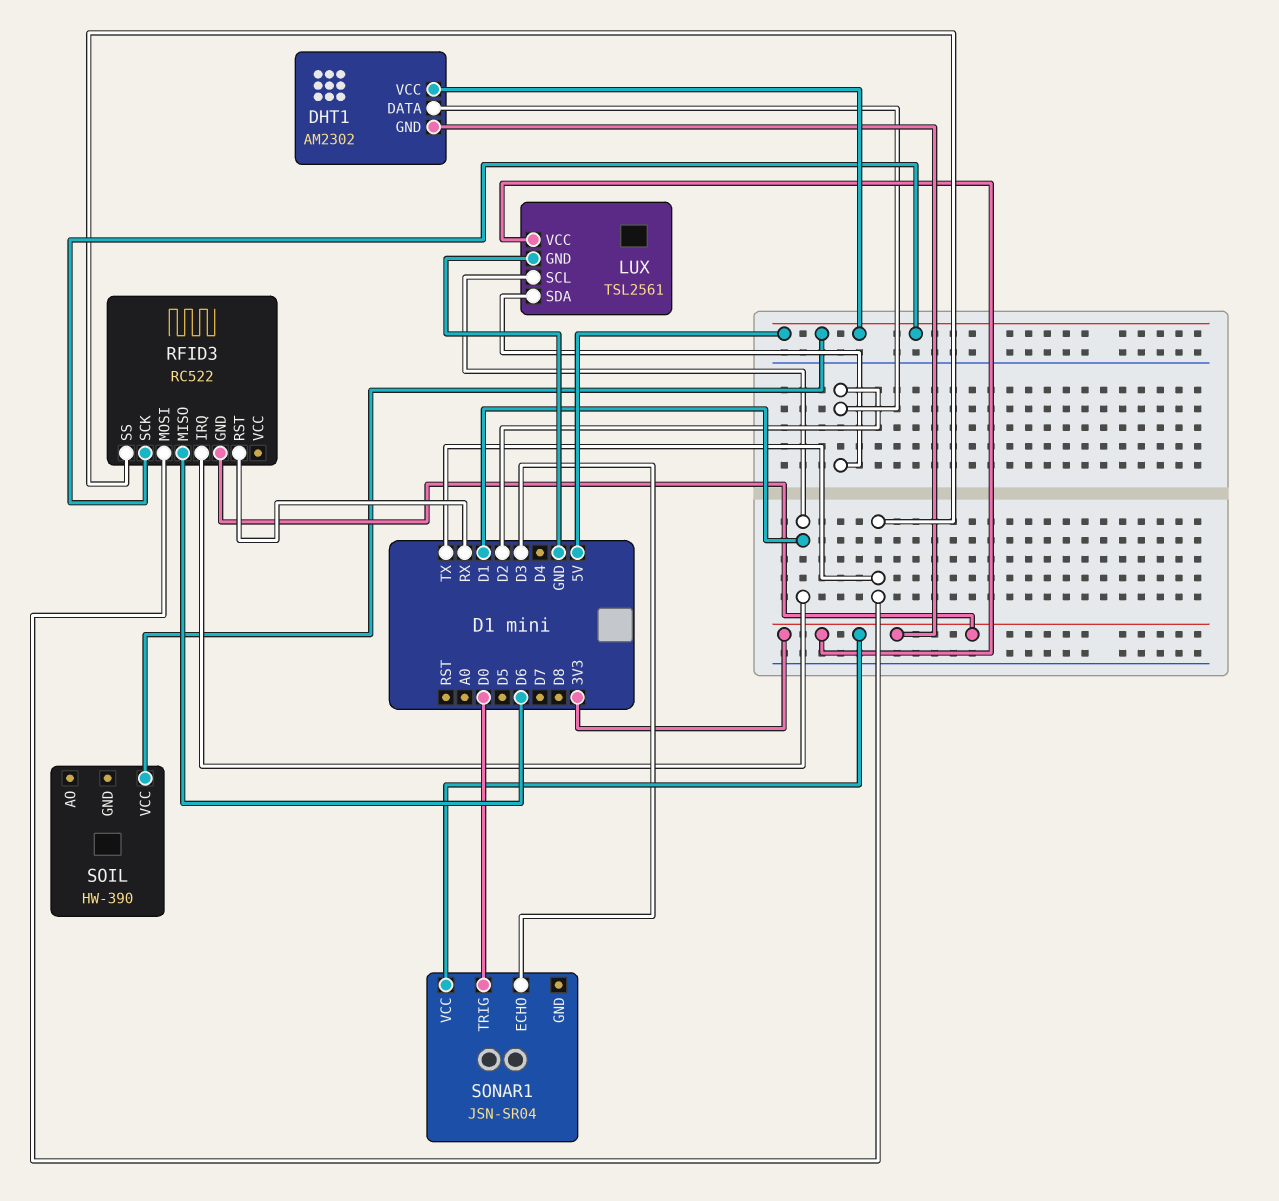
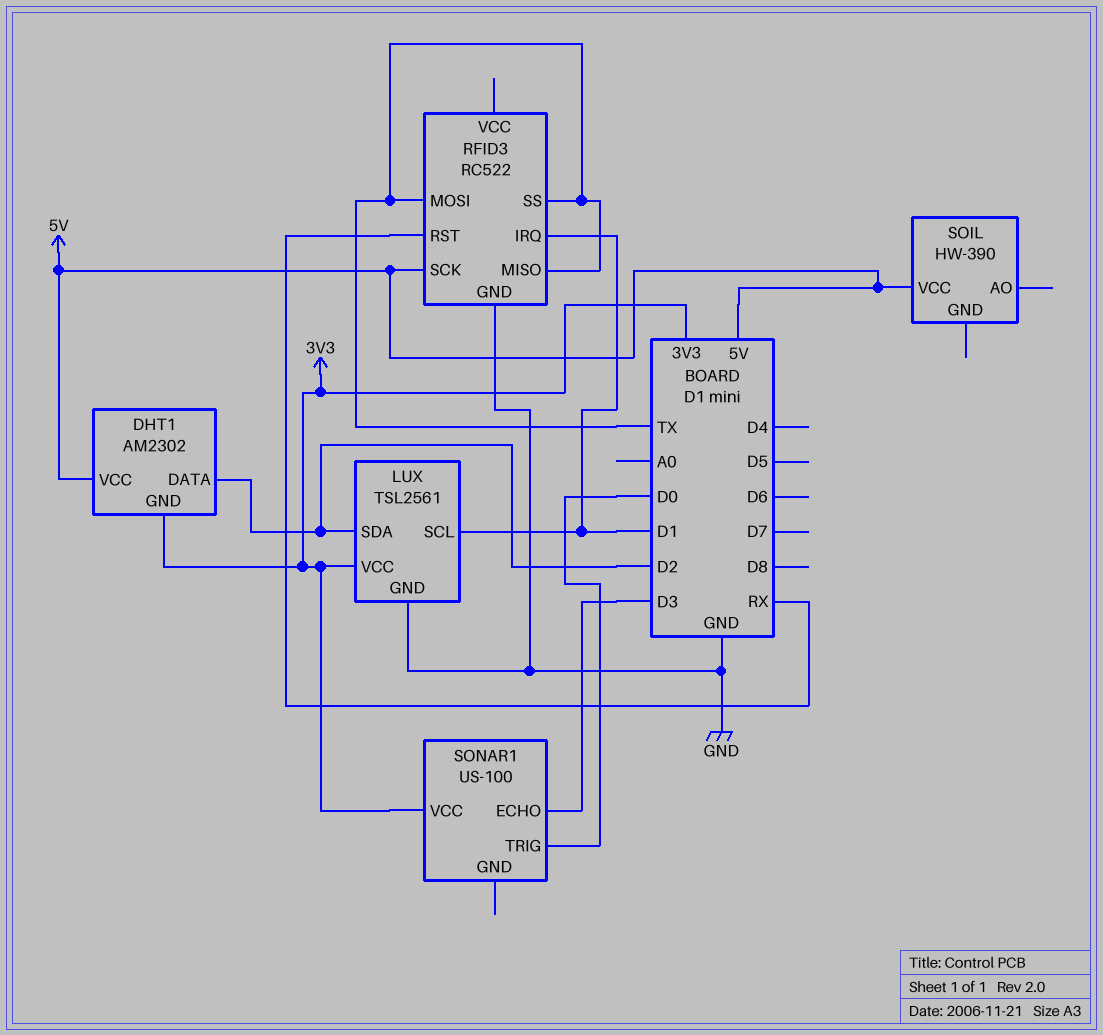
RFID3 pin GND: 3V3 -> GND
RFID3 pin MISO: D6 -> TX
SONAR1: JSN-SR04 -> US-100

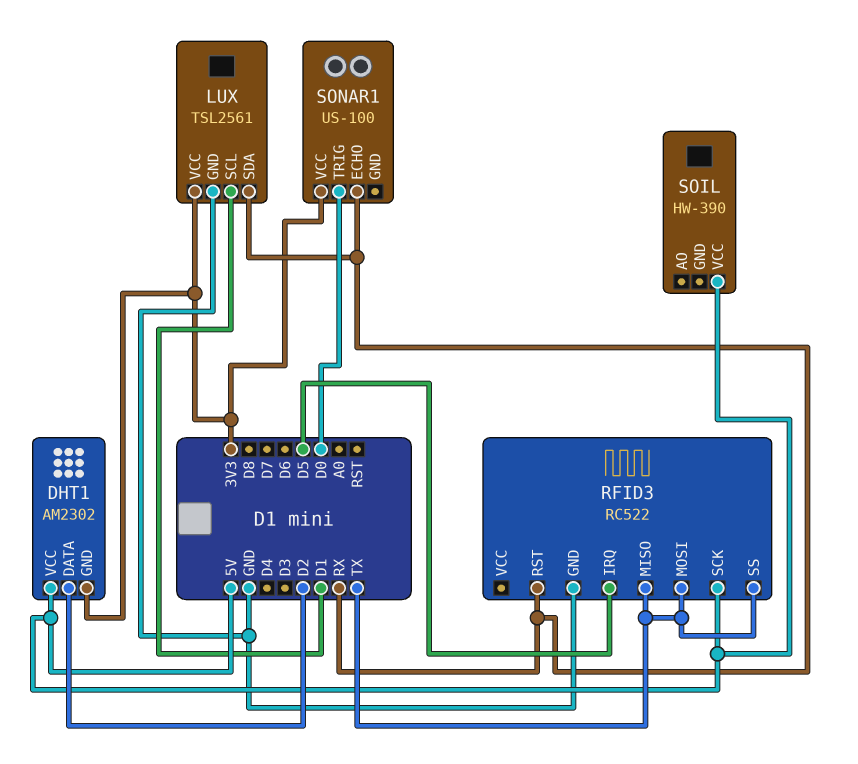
LUX pin SDA: D2 -> RX
RFID3 pin IRQ: D1 -> D5
SONAR1 pin ECHO: D3 -> RX

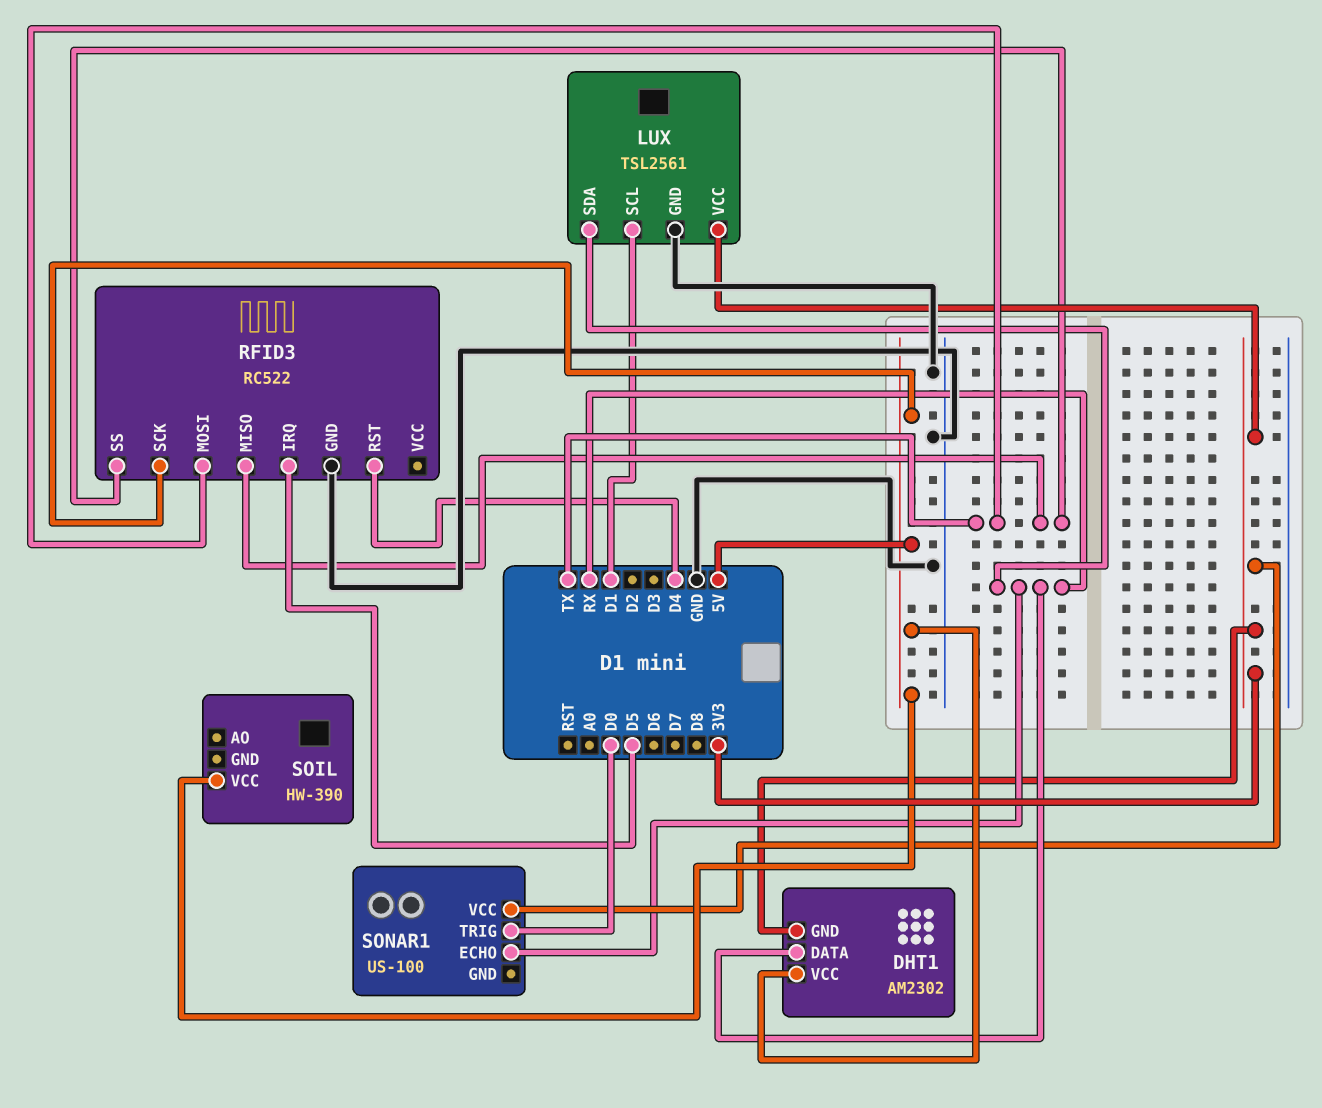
DHT1 pin DATA: D2 -> RX
RFID3 pin RST: RX -> D4

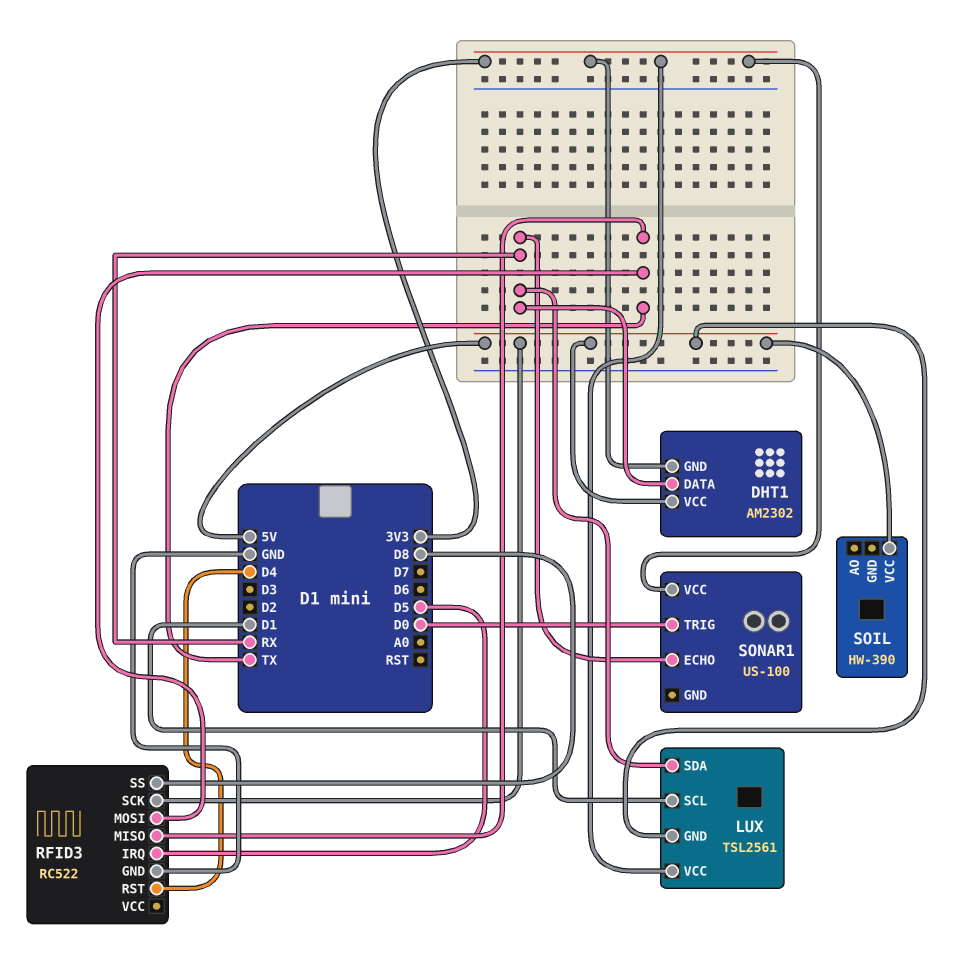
LUX pin GND: GND -> 5V
RFID3 pin SS: TX -> D8

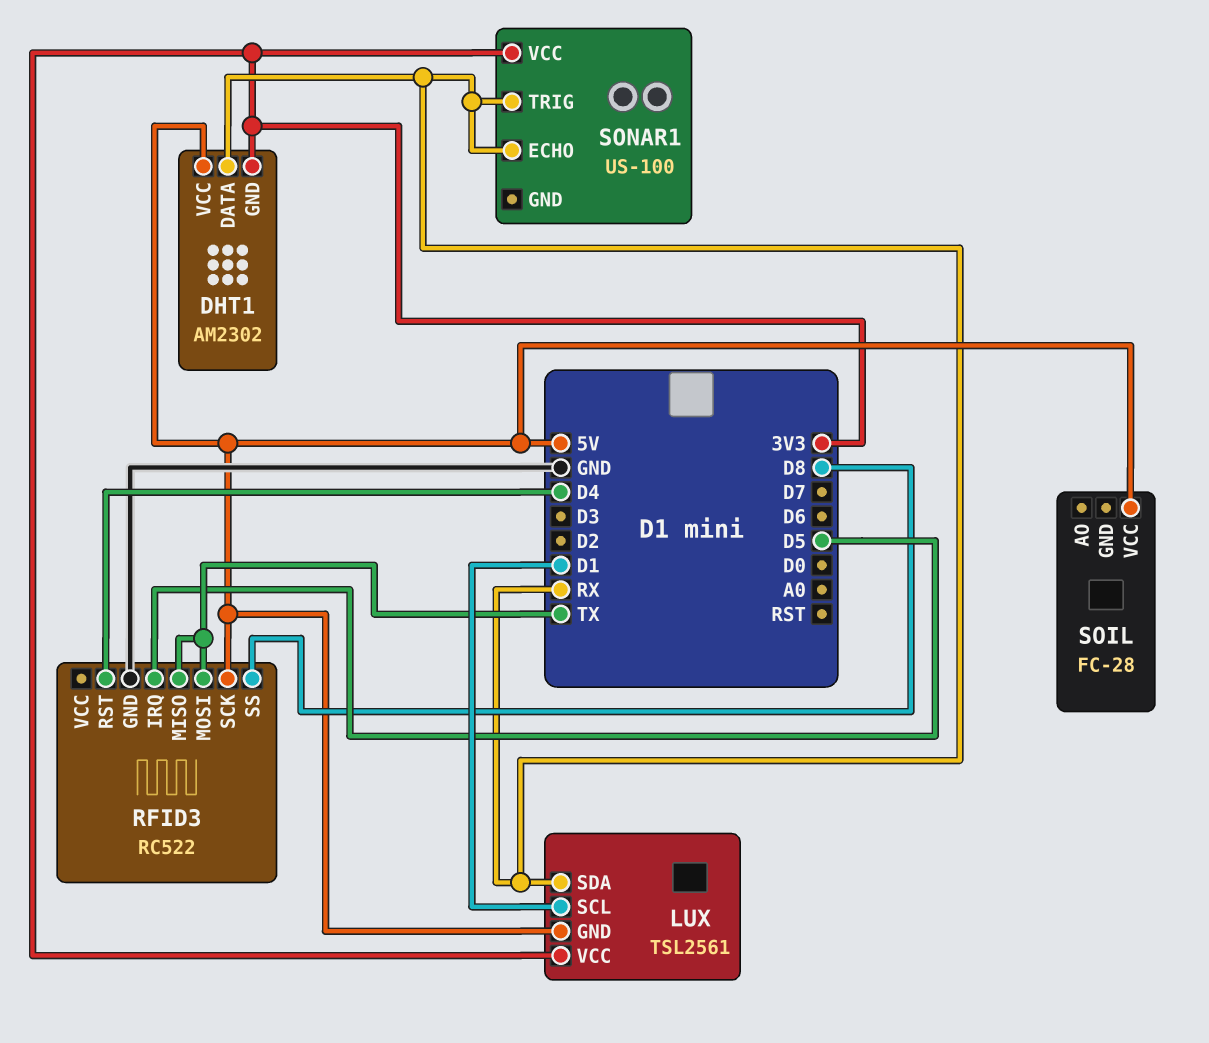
SOIL: HW-390 -> FC-28
SONAR1 pin TRIG: D0 -> RX

